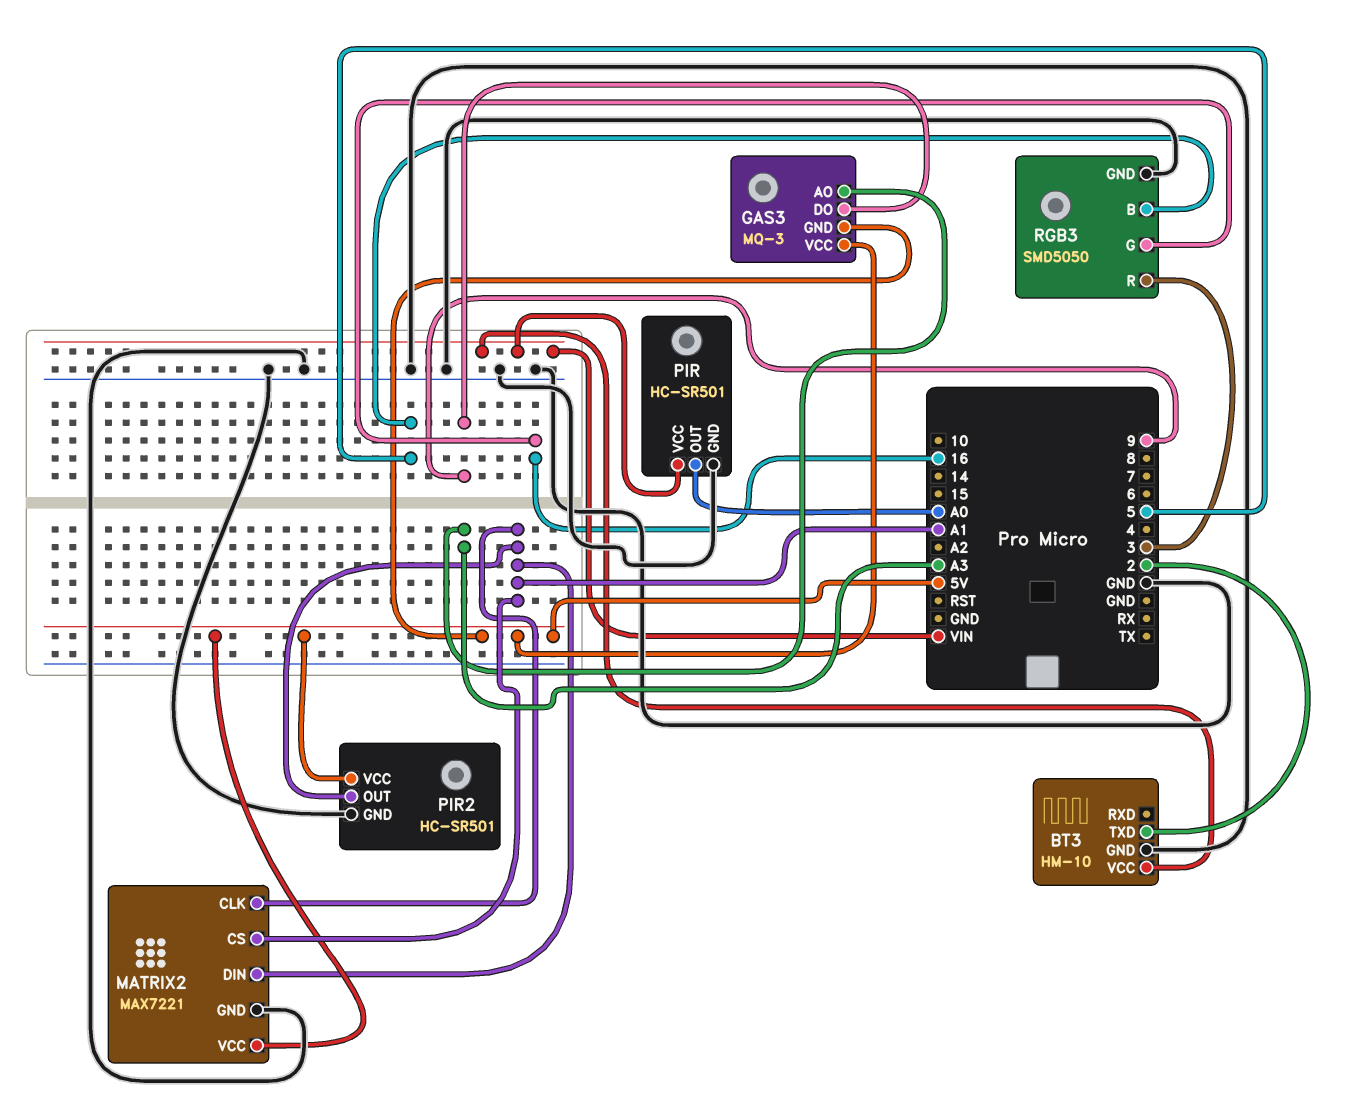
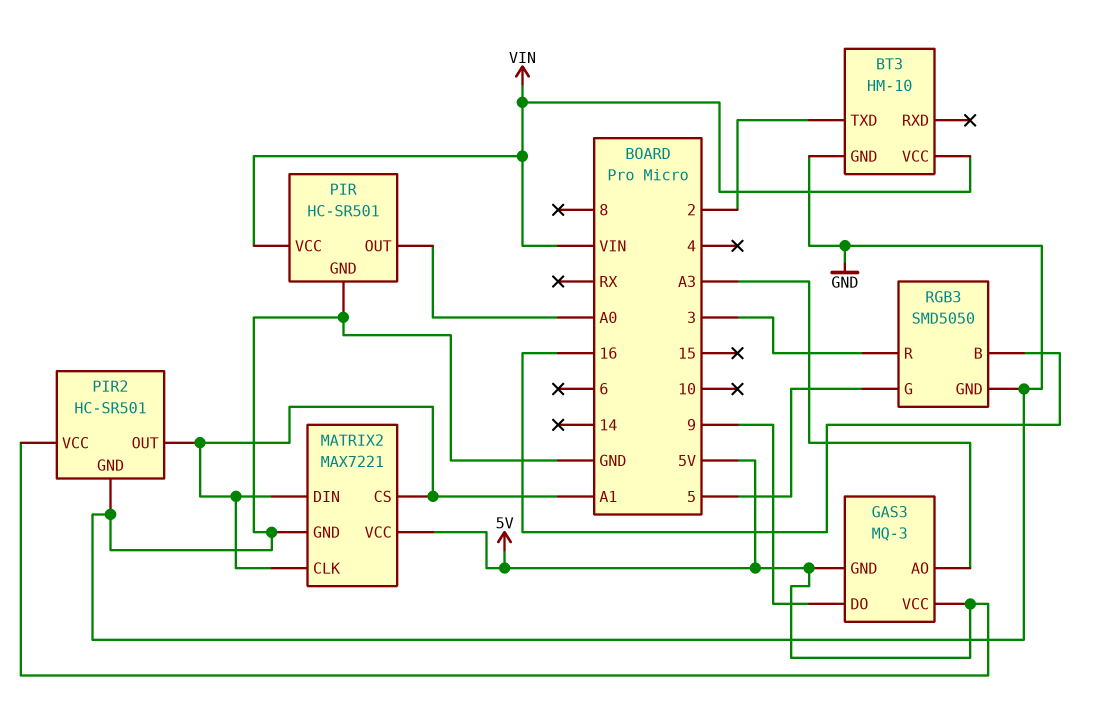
RGB3 pin B: 5 -> 16
RGB3 pin G: 16 -> 5

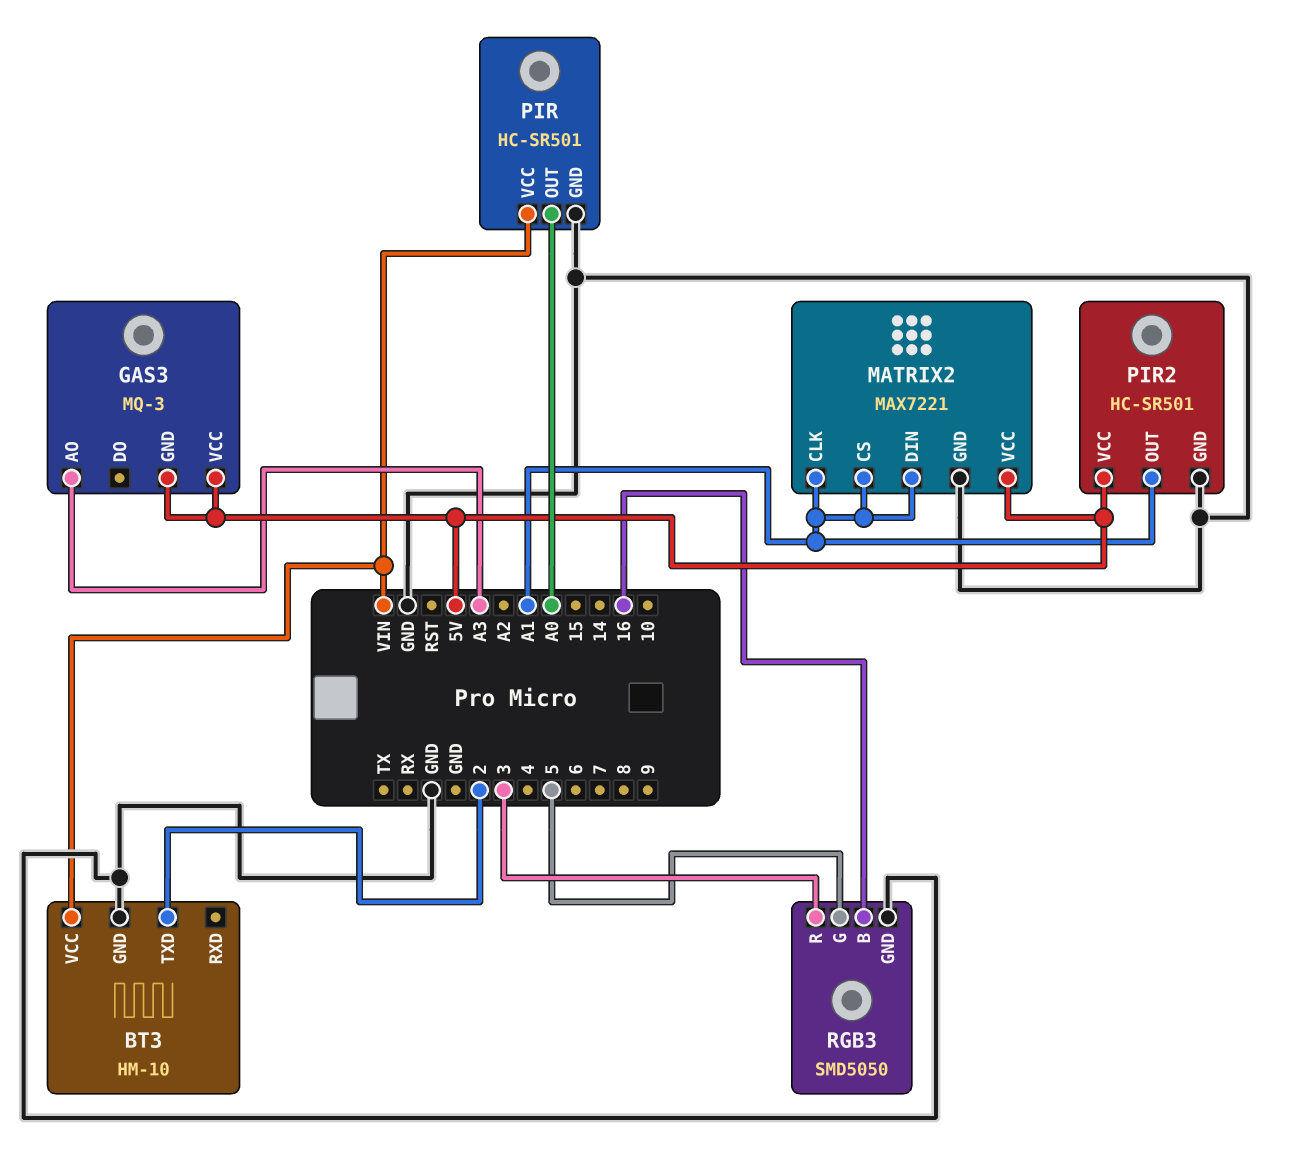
GAS3 pin DO: 9 -> none

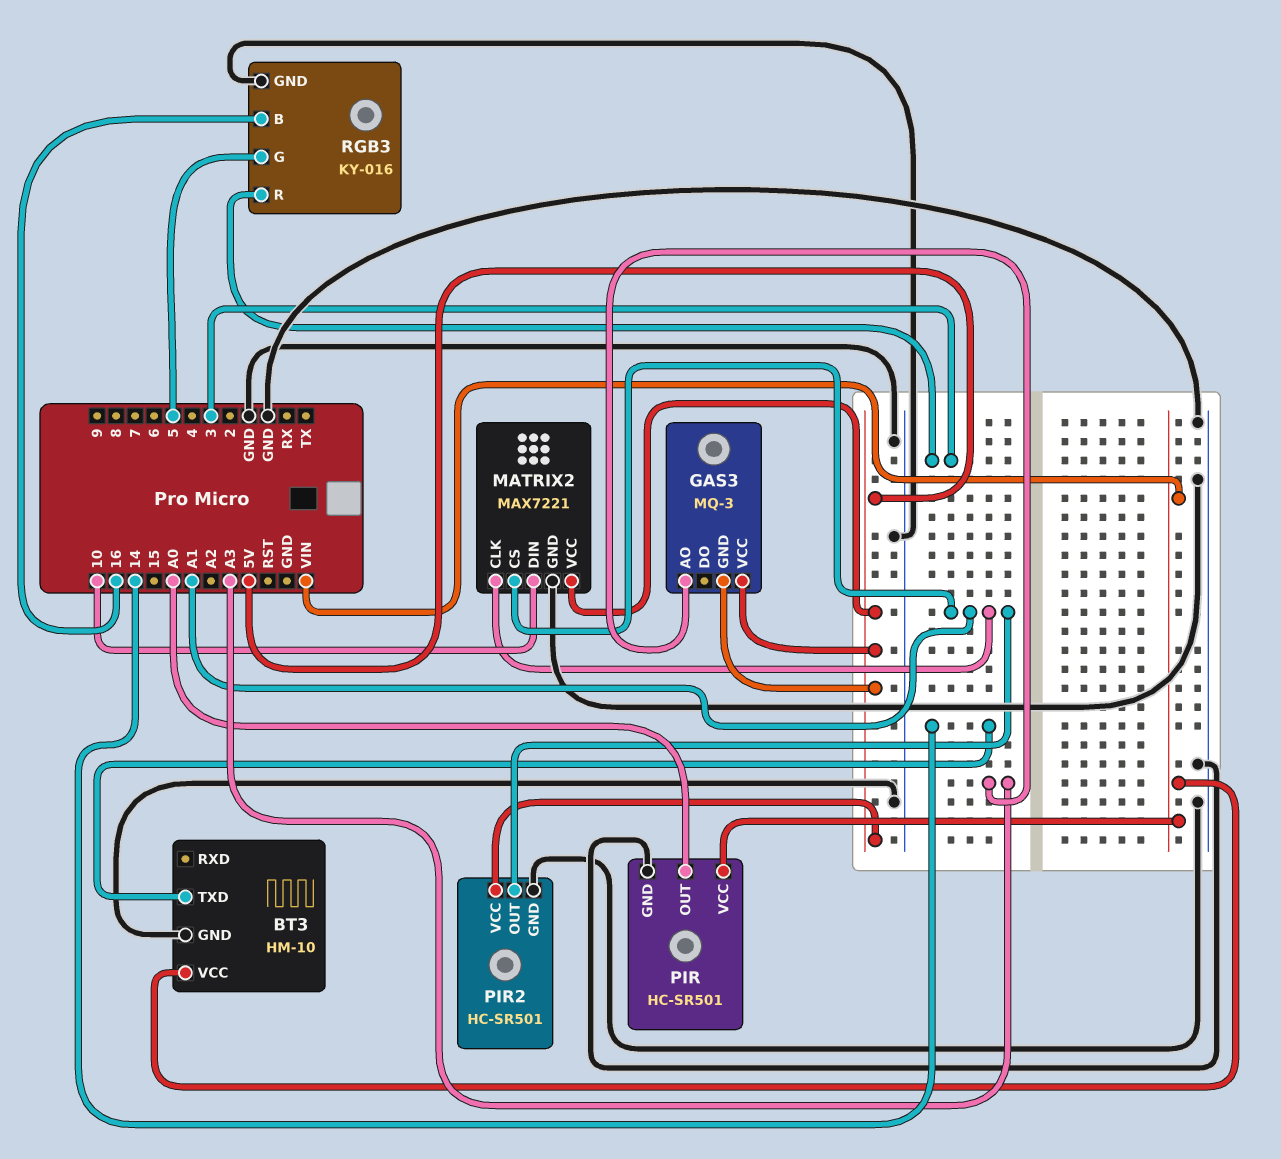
BT3 pin TXD: 2 -> 14
MATRIX2 pin DIN: A1 -> 10
RGB3: SMD5050 -> KY-016

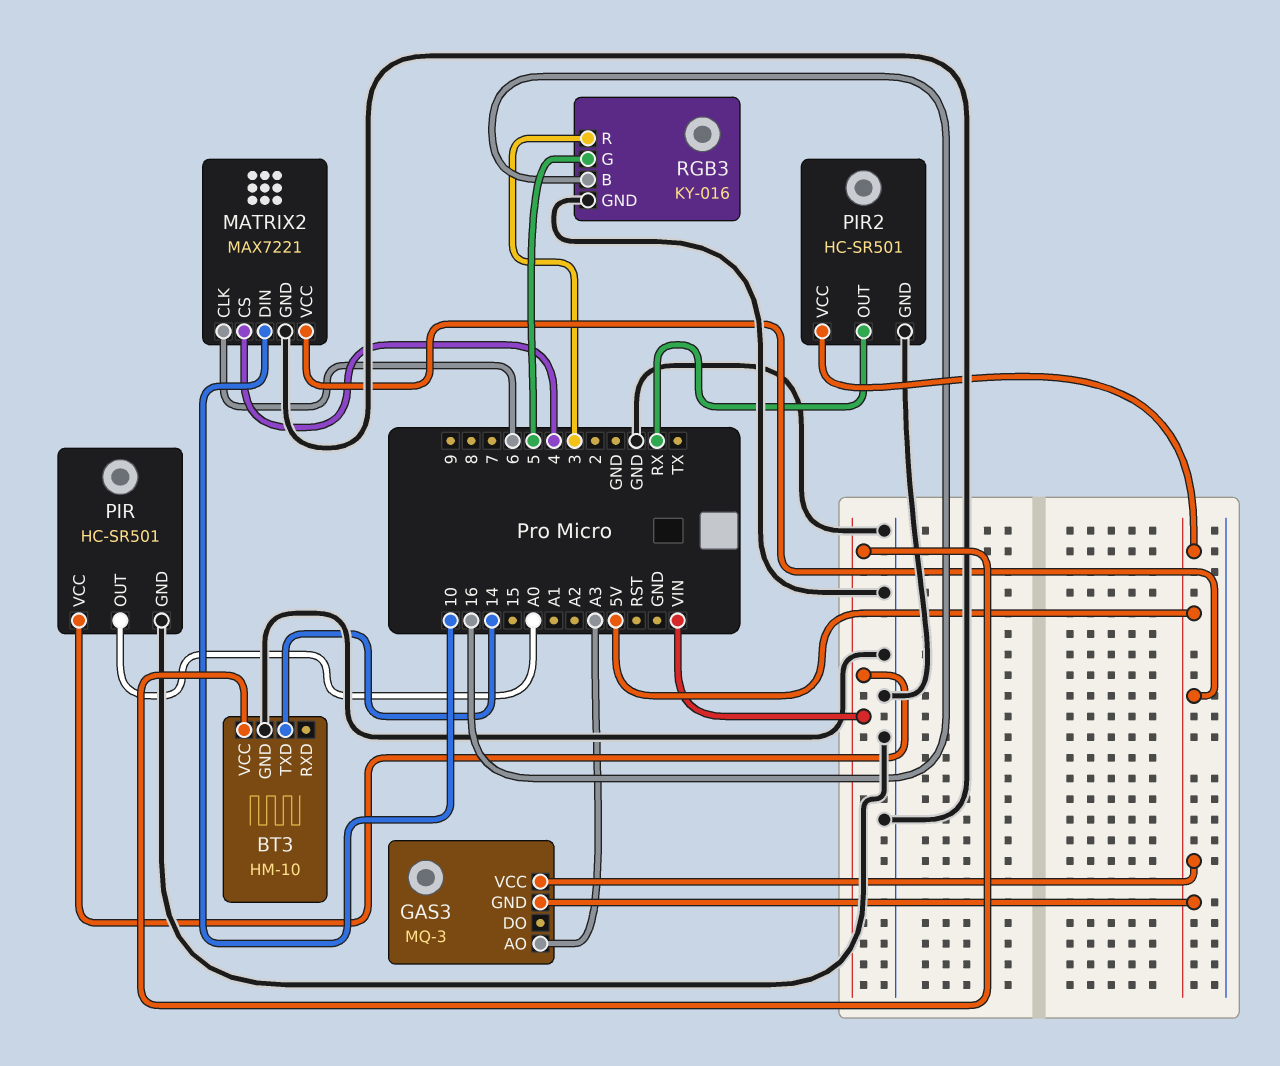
MATRIX2 pin CLK: A1 -> 6
MATRIX2 pin CS: A1 -> 4
PIR2 pin OUT: A1 -> RX

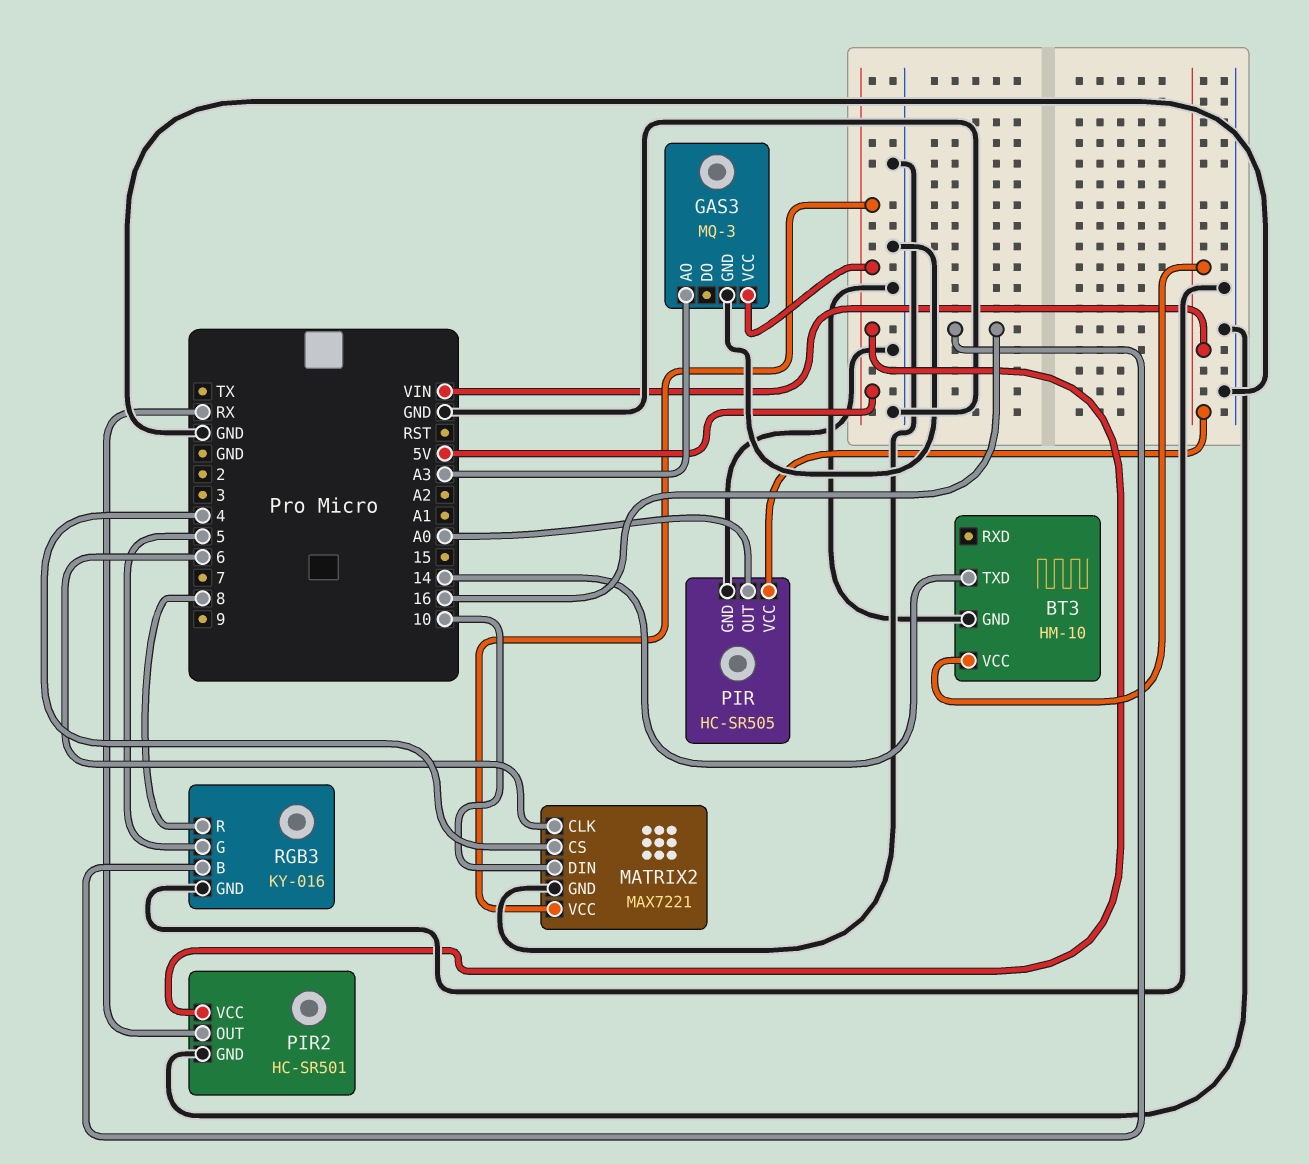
GAS3 pin GND: 5V -> GND
PIR: HC-SR501 -> HC-SR505
RGB3 pin R: 3 -> 8

